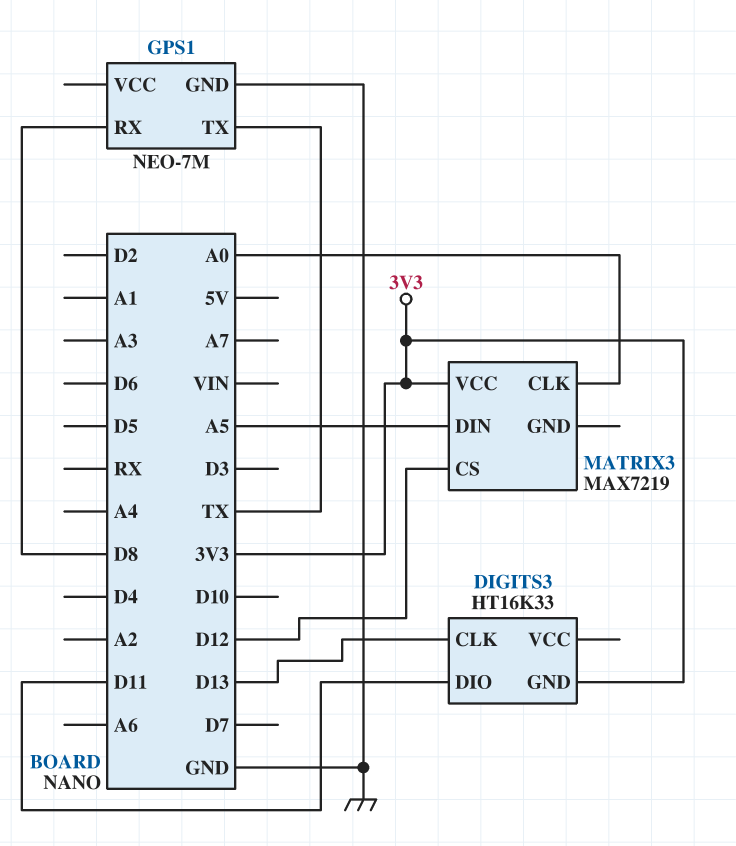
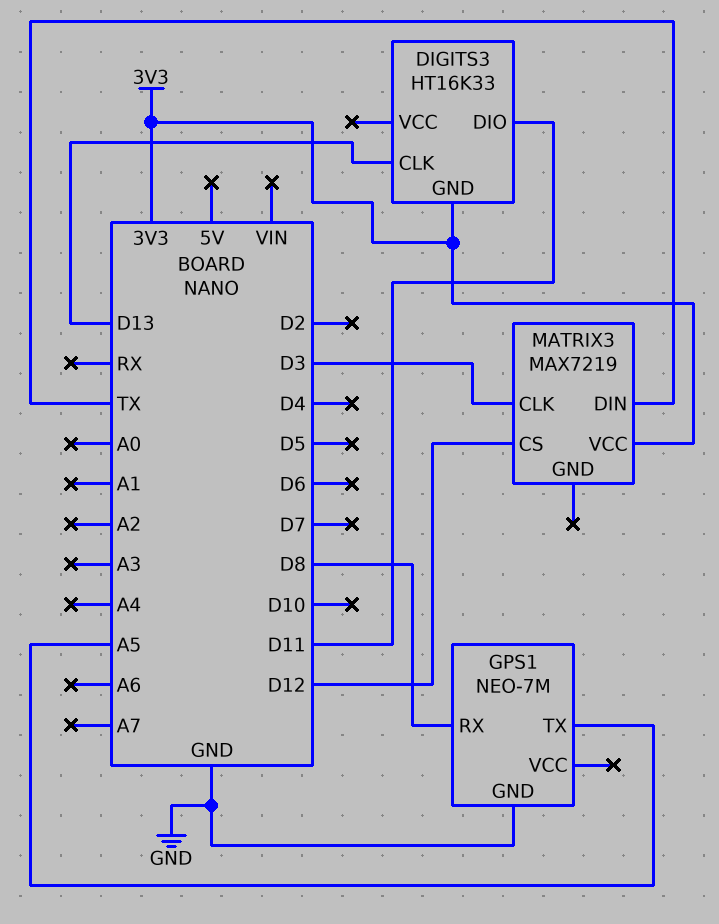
GPS1 pin TX: TX -> A5
MATRIX3 pin CLK: A0 -> D3
MATRIX3 pin DIN: A5 -> TX

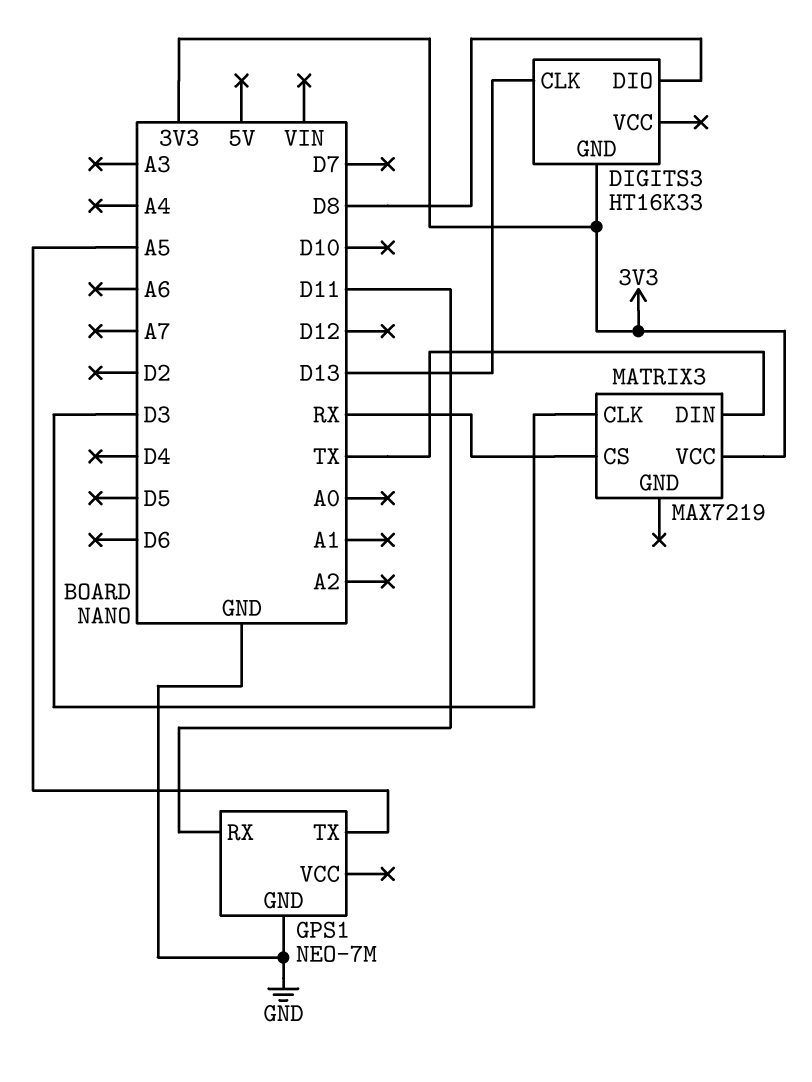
DIGITS3 pin DIO: D11 -> D8
GPS1 pin RX: D8 -> D11
MATRIX3 pin CS: D12 -> RX

